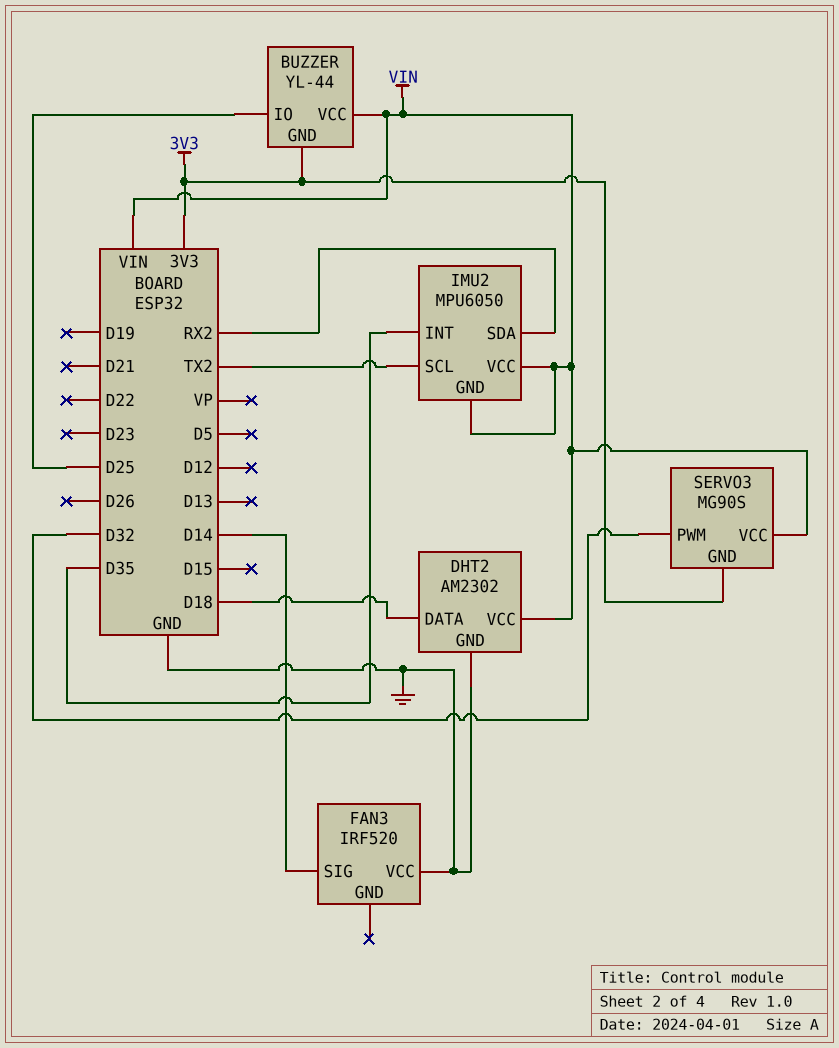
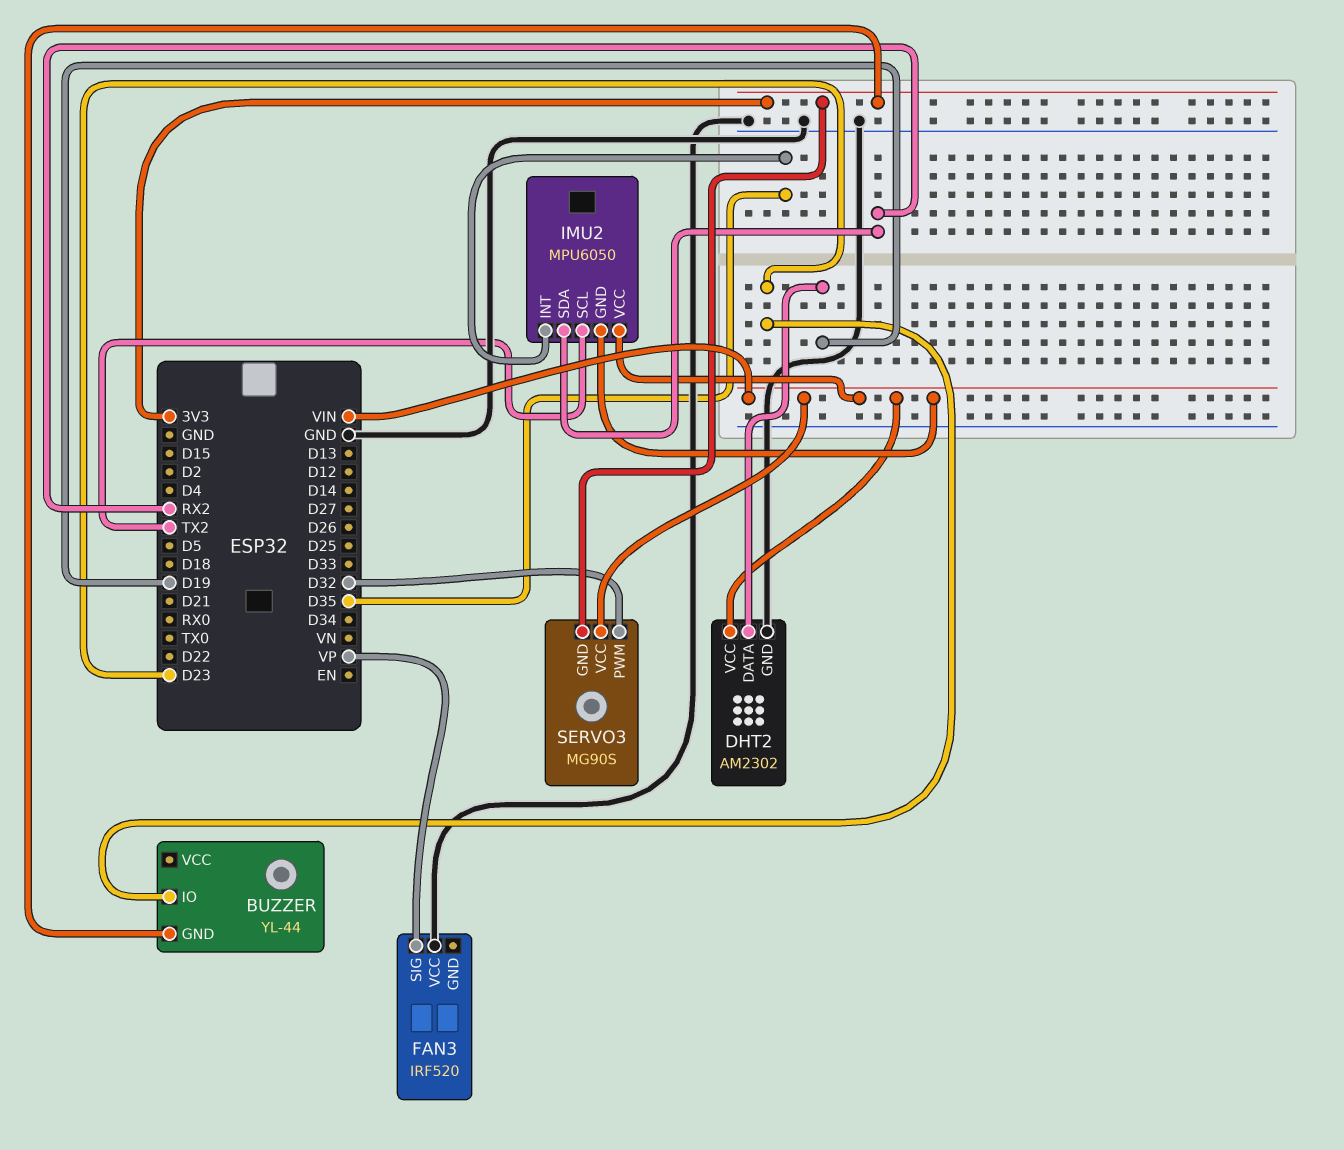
BUZZER pin IO: D25 -> D23
BUZZER pin VCC: VIN -> none
DHT2 pin DATA: D18 -> D19
FAN3 pin SIG: D14 -> VP

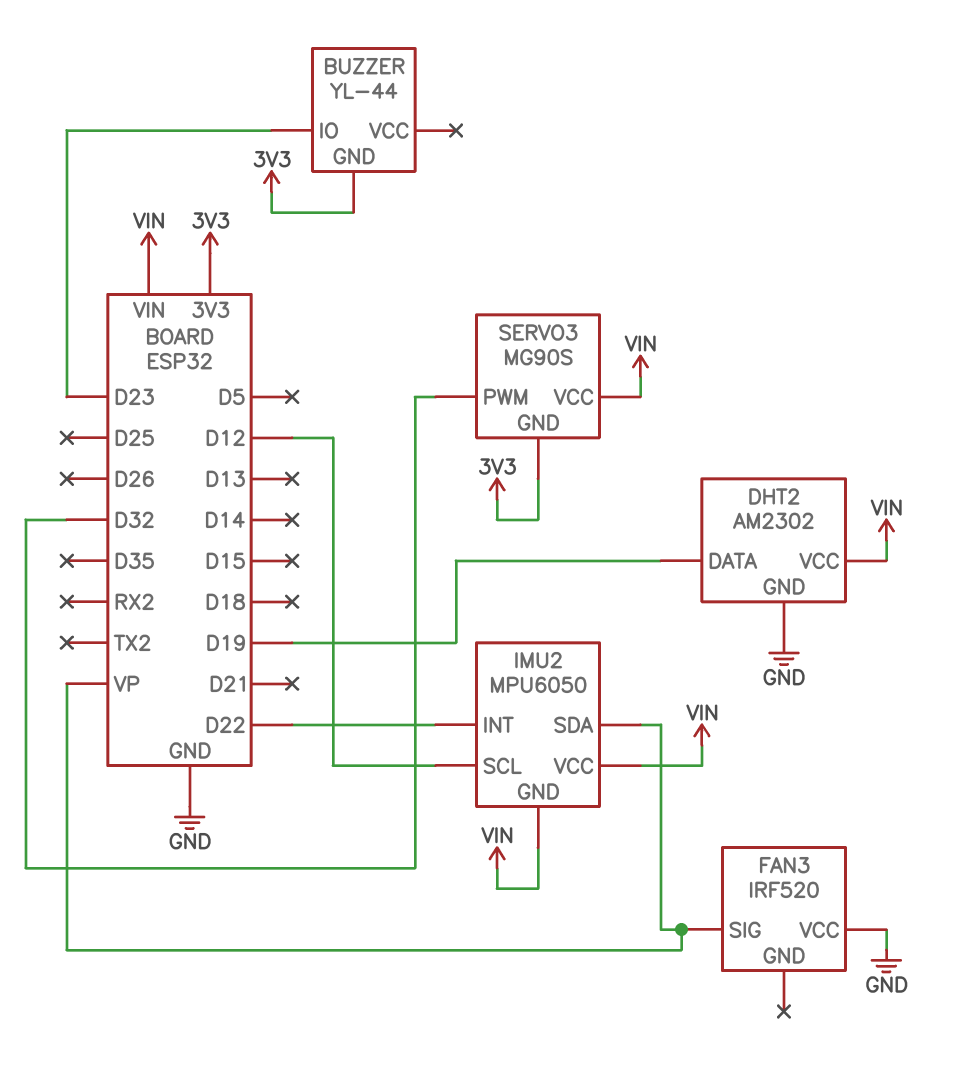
IMU2 pin INT: D35 -> D22
IMU2 pin SCL: TX2 -> D12
IMU2 pin SDA: RX2 -> VP

